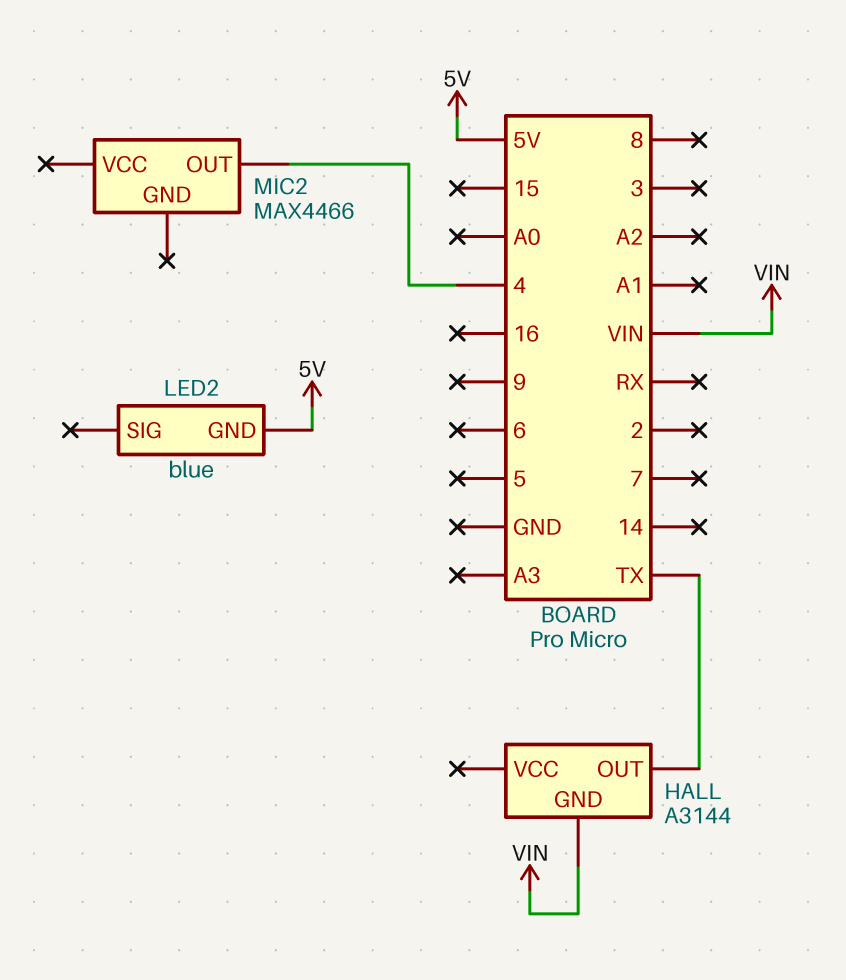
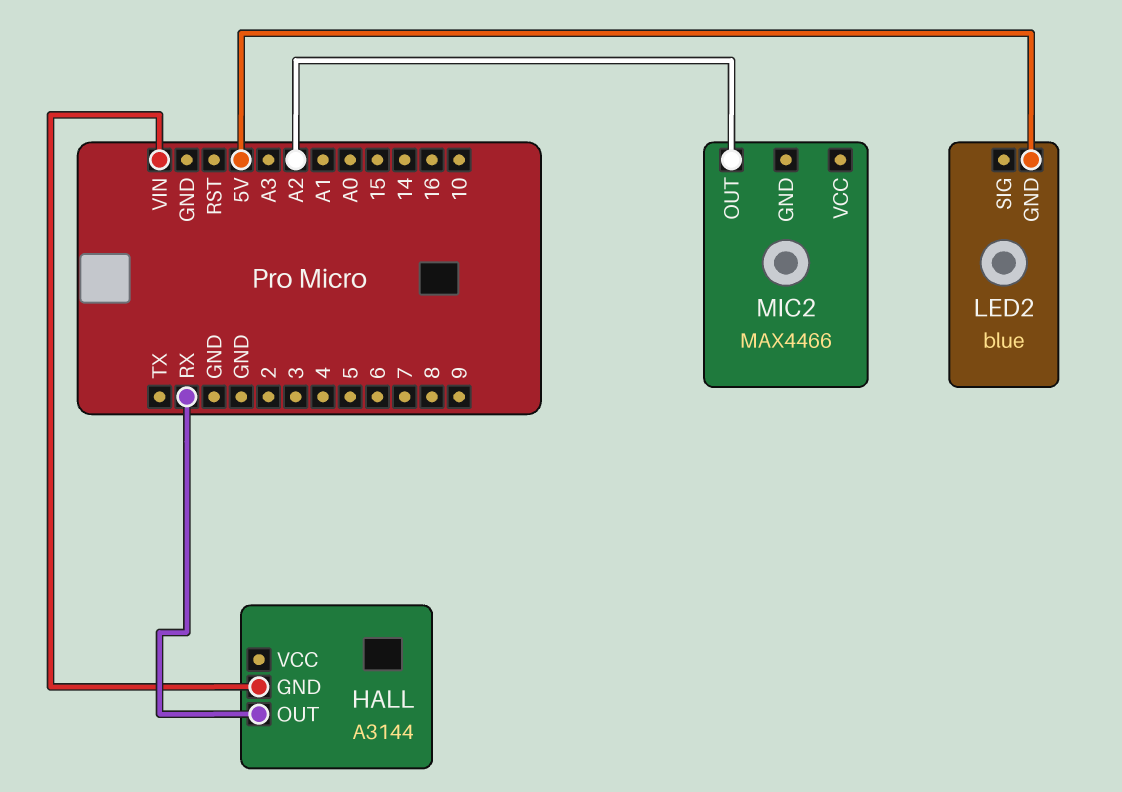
HALL pin OUT: TX -> RX
MIC2 pin OUT: 4 -> A2

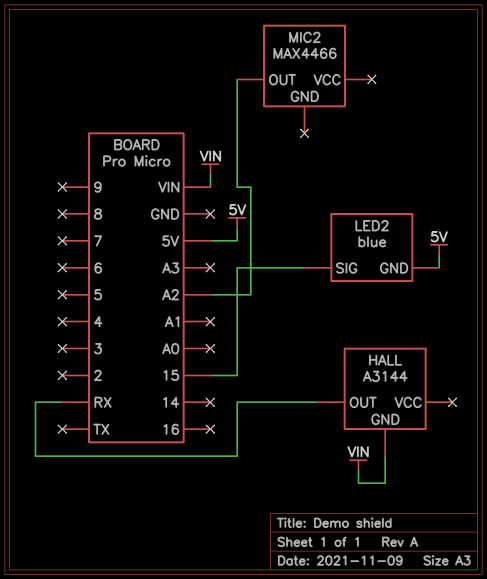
LED2 pin SIG: none -> 15

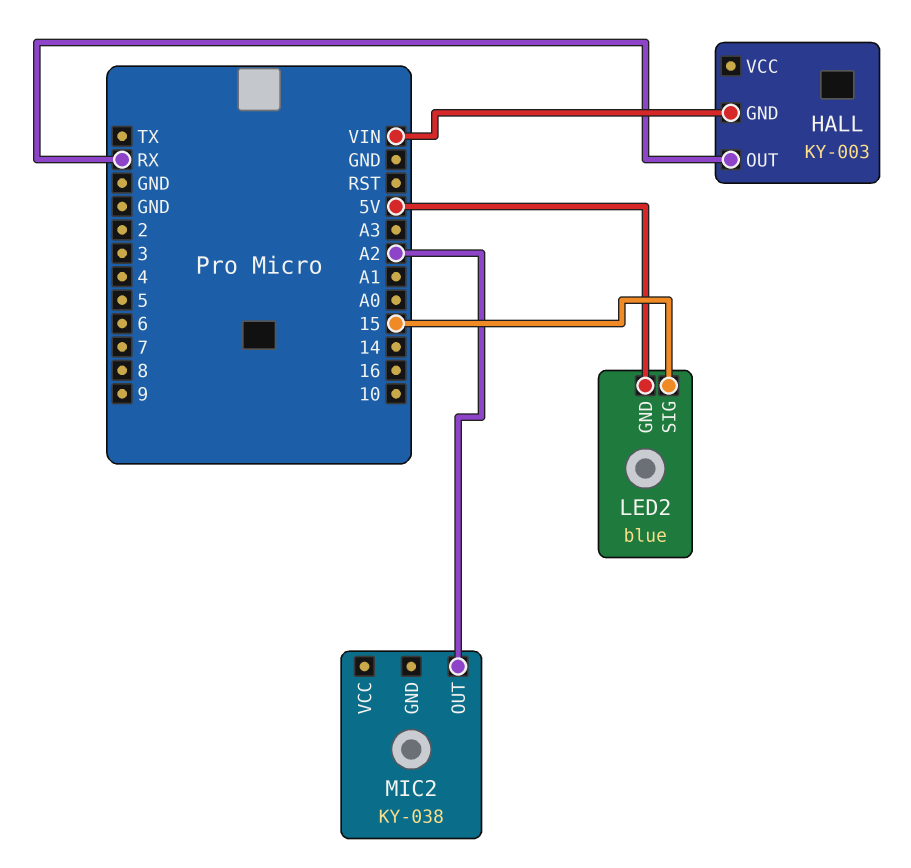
HALL: A3144 -> KY-003
MIC2: MAX4466 -> KY-038

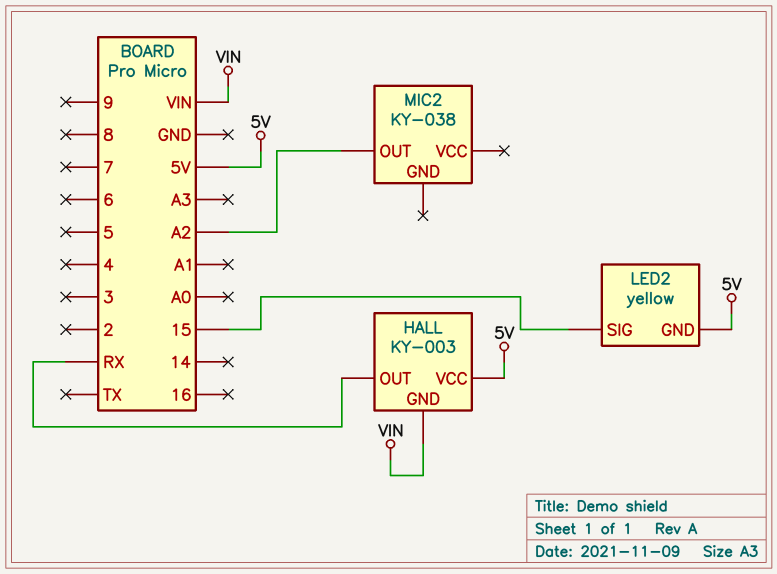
HALL pin VCC: none -> 5V
LED2: blue -> yellow

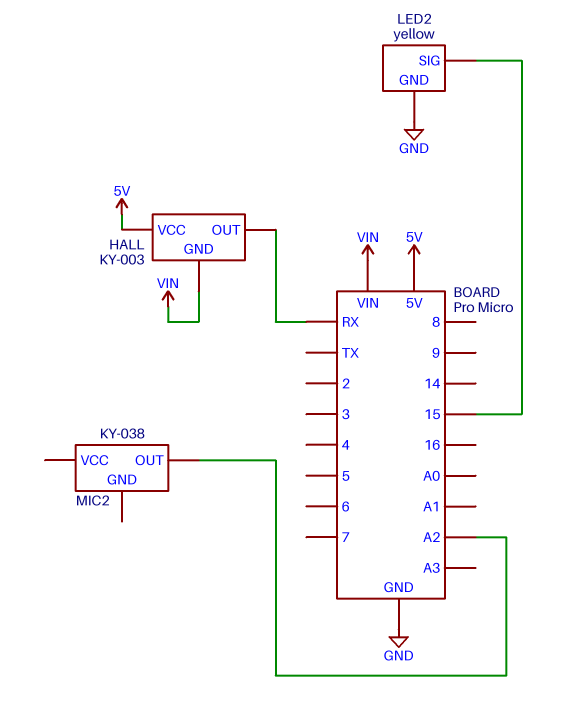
LED2 pin GND: 5V -> GND

